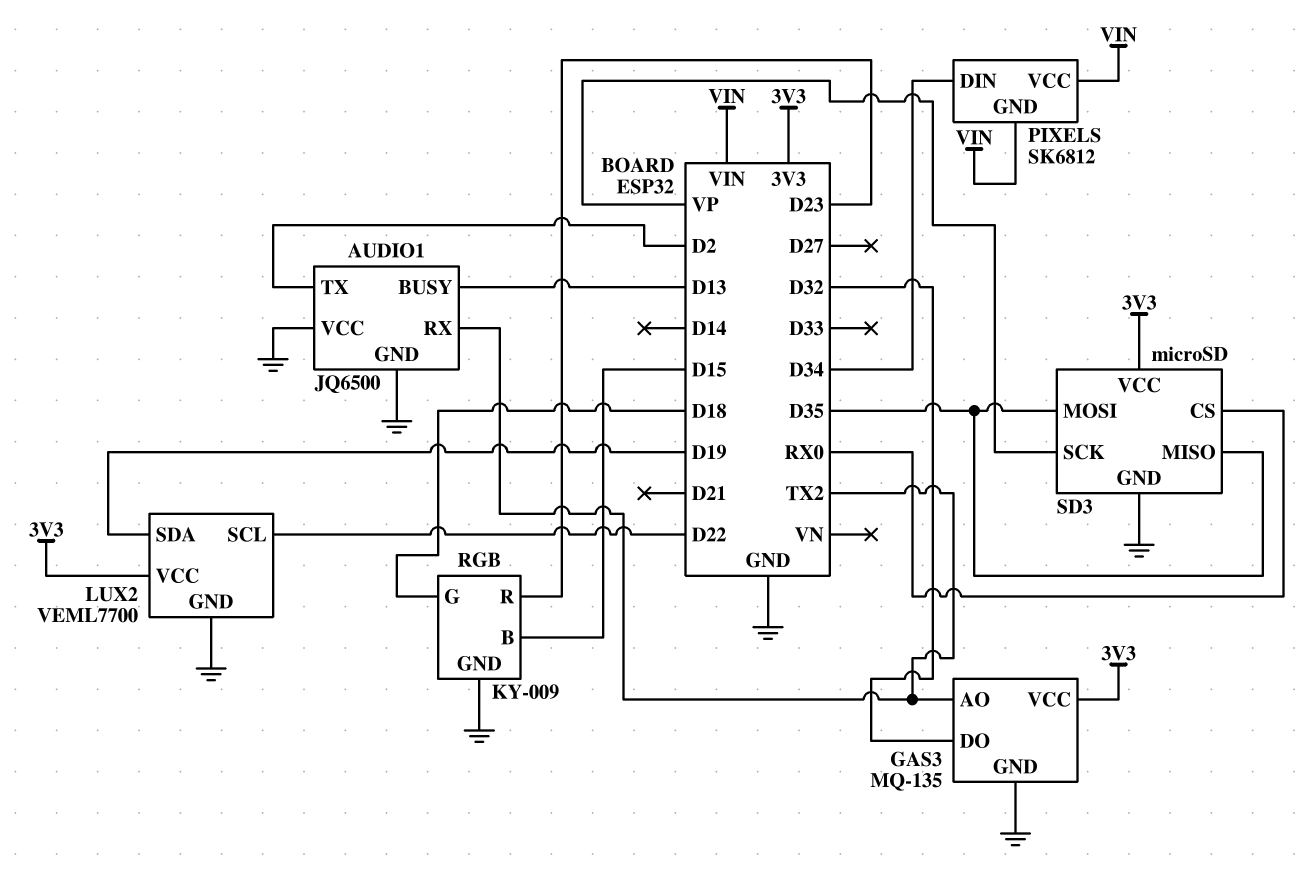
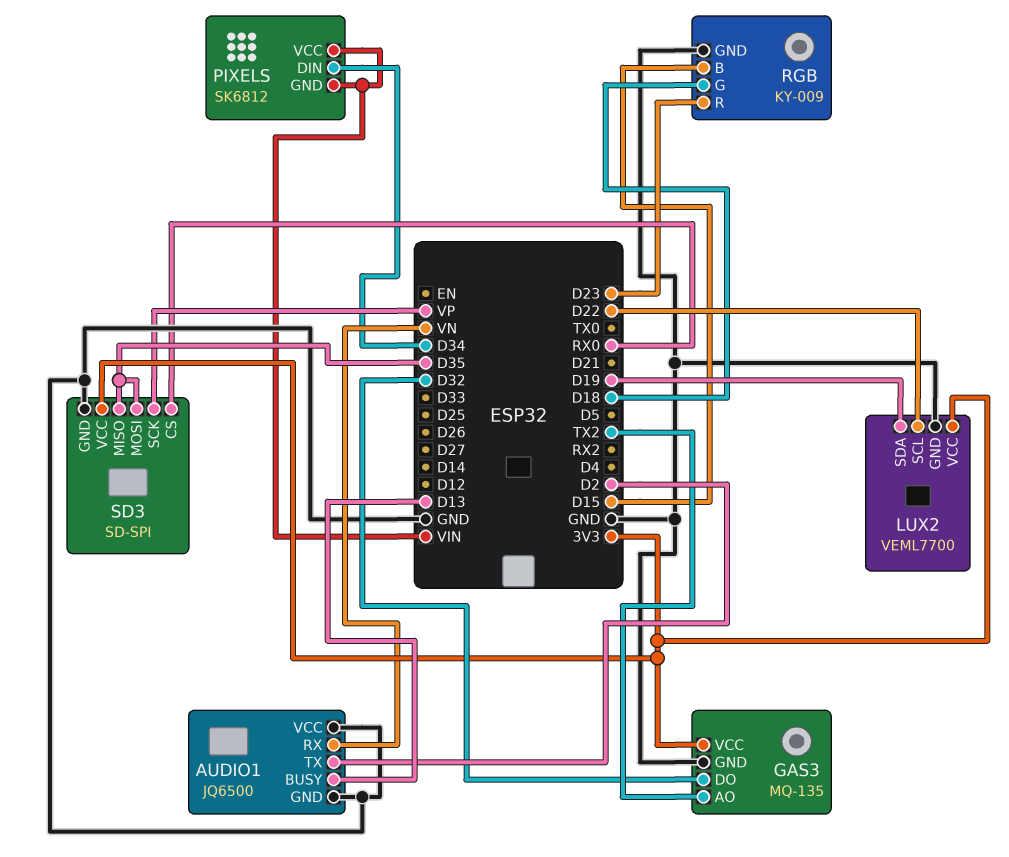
AUDIO1 pin RX: TX2 -> VN
SD3: microSD -> SD-SPI

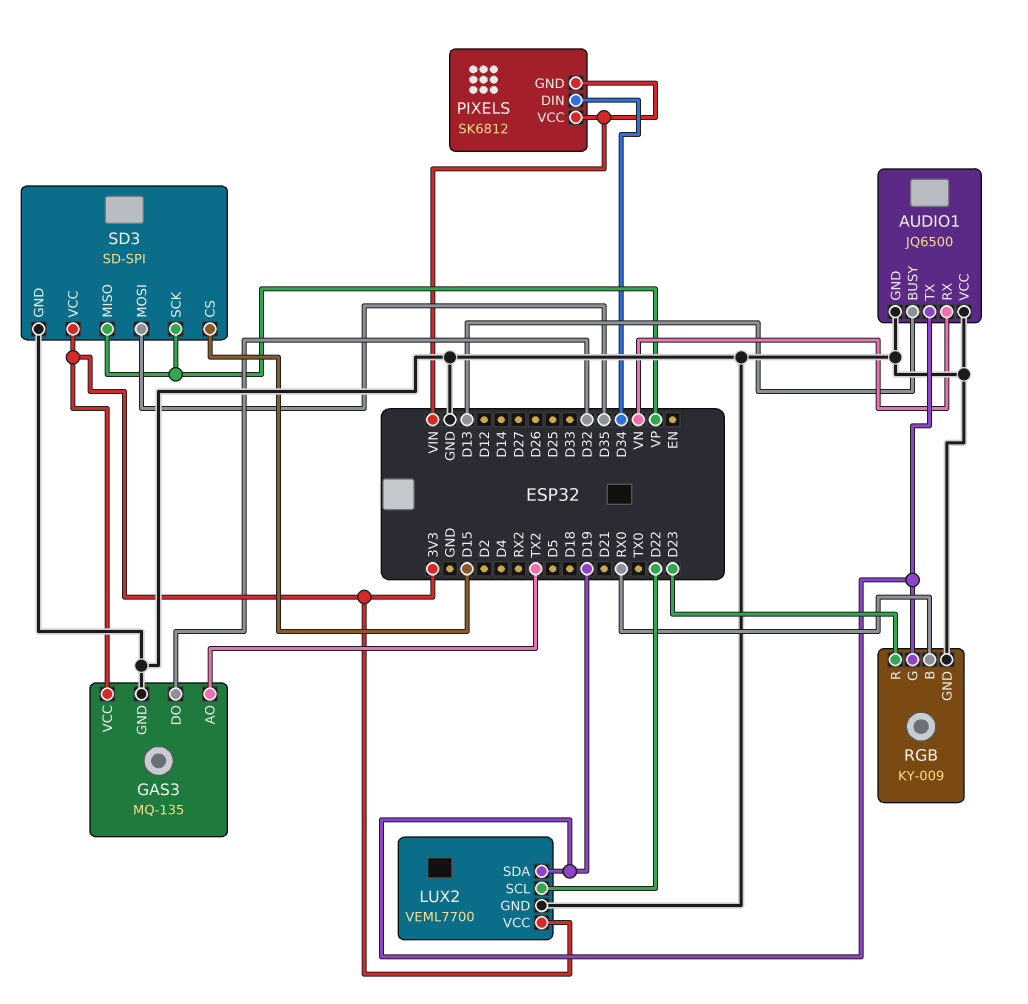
AUDIO1 pin TX: D2 -> D19
RGB pin B: D15 -> RX0
RGB pin G: D18 -> D19
SD3 pin CS: RX0 -> D15
SD3 pin MISO: D35 -> VP

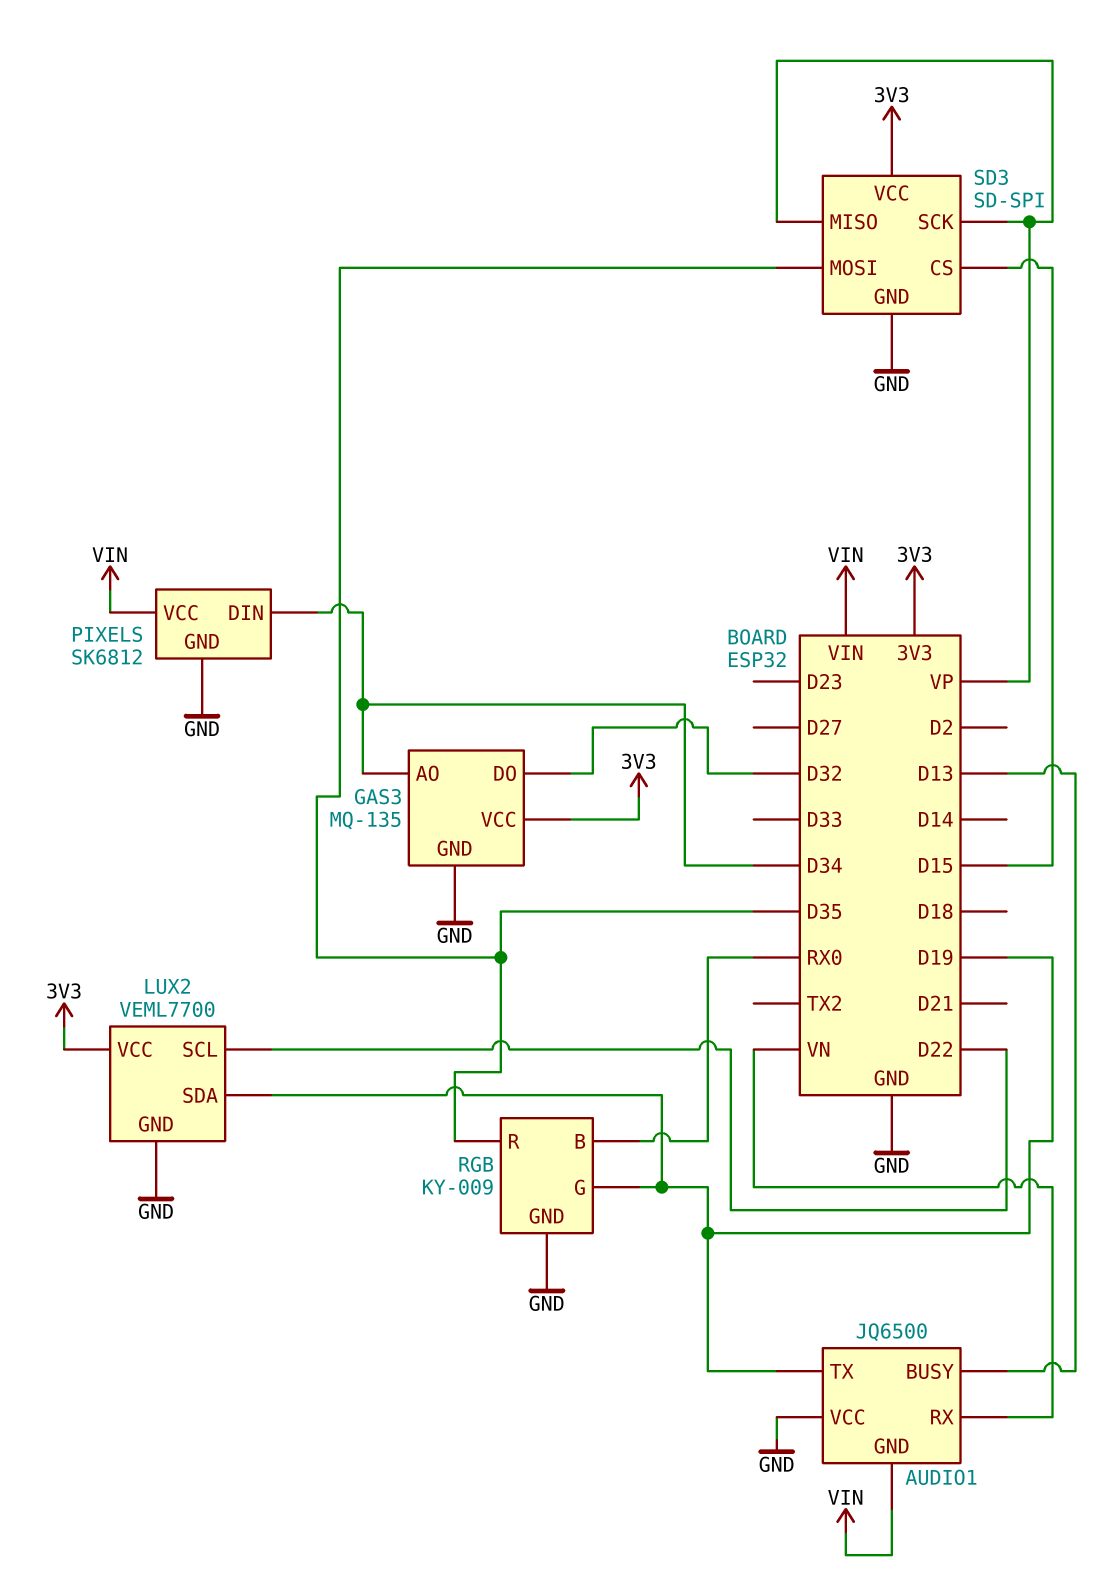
AUDIO1 pin GND: GND -> VIN
GAS3 pin AO: TX2 -> D34
PIXELS pin GND: VIN -> GND
RGB pin R: D23 -> D35

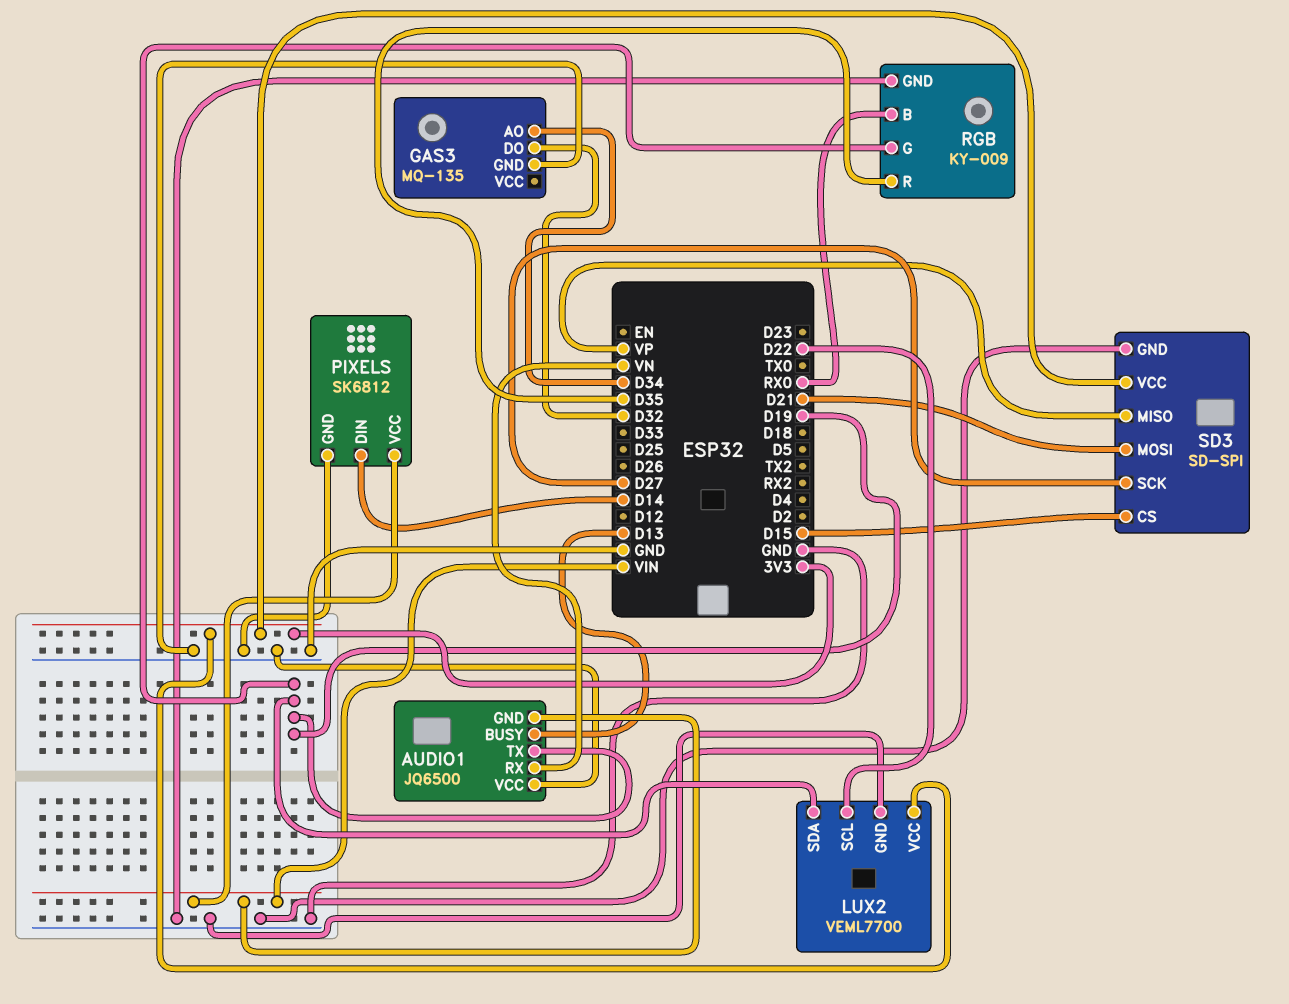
GAS3 pin VCC: 3V3 -> none
PIXELS pin DIN: D34 -> D14
SD3 pin MOSI: D35 -> D21
SD3 pin SCK: VP -> D27

